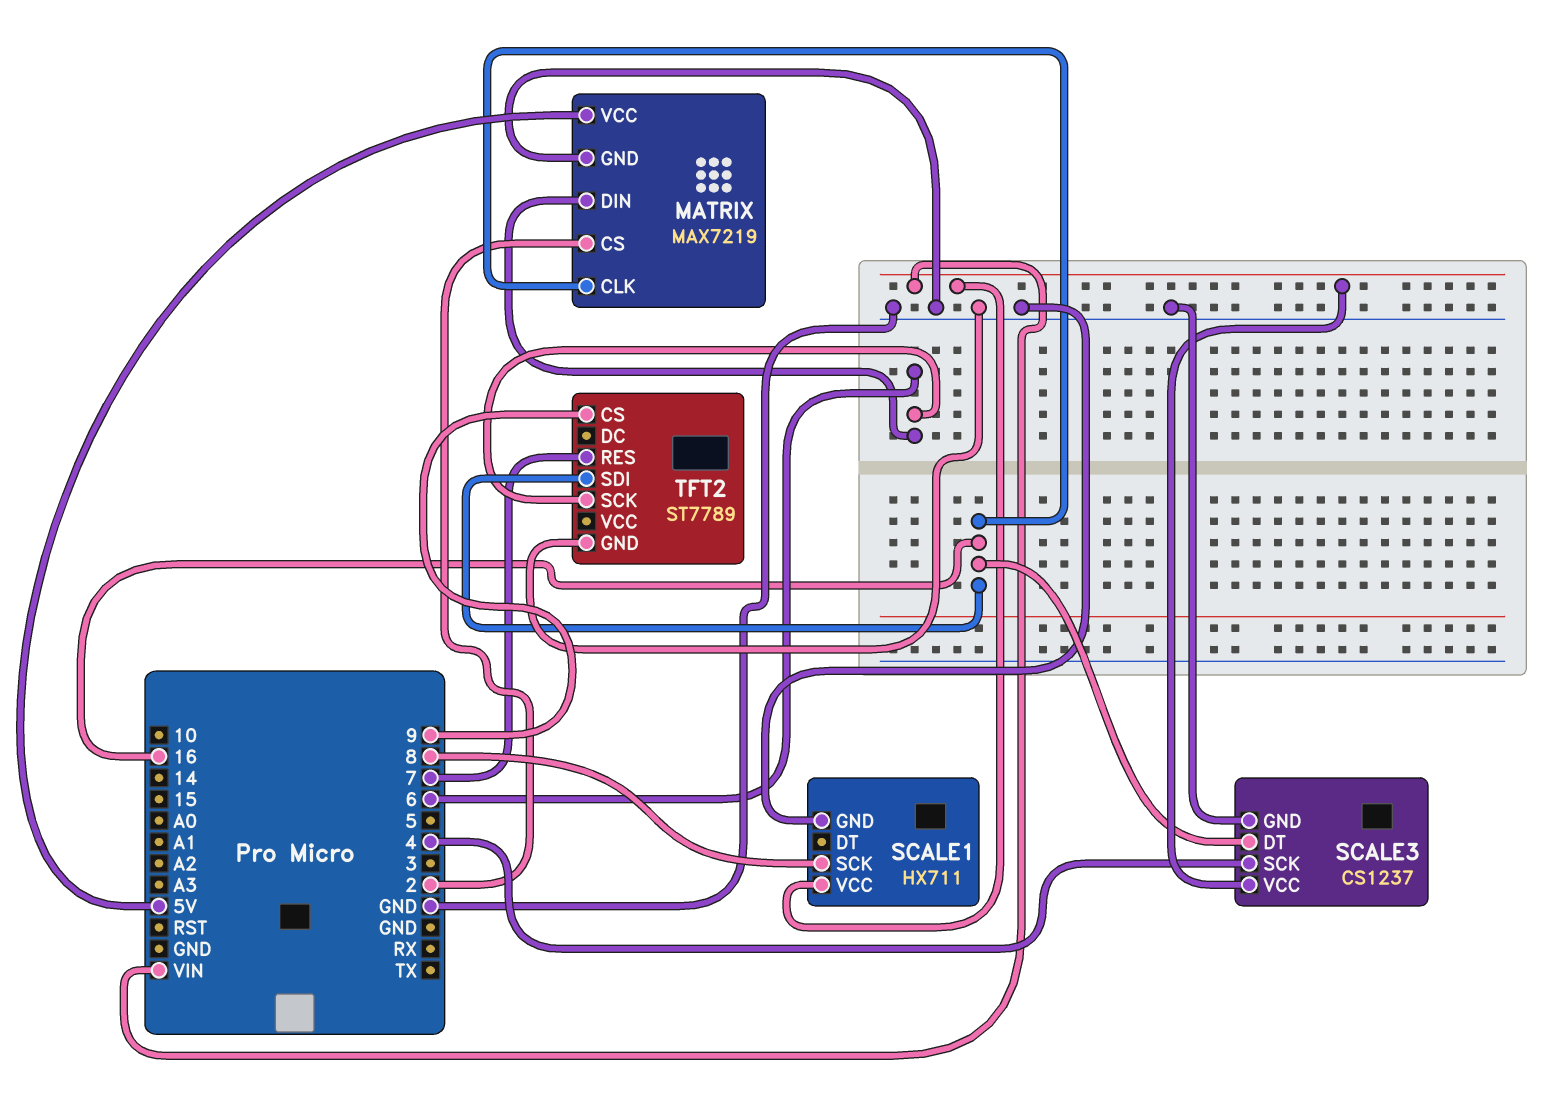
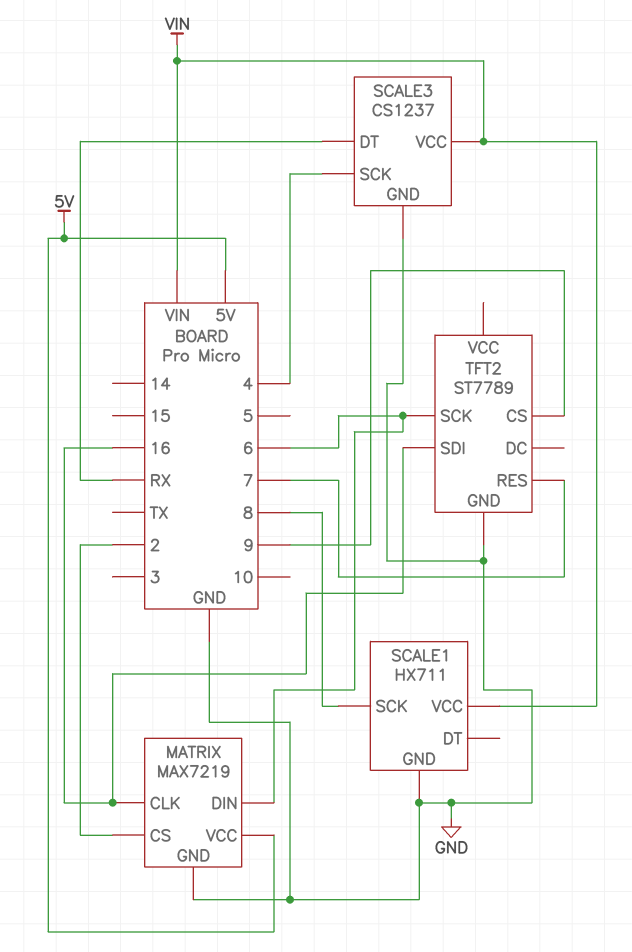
SCALE3 pin DT: 16 -> RX

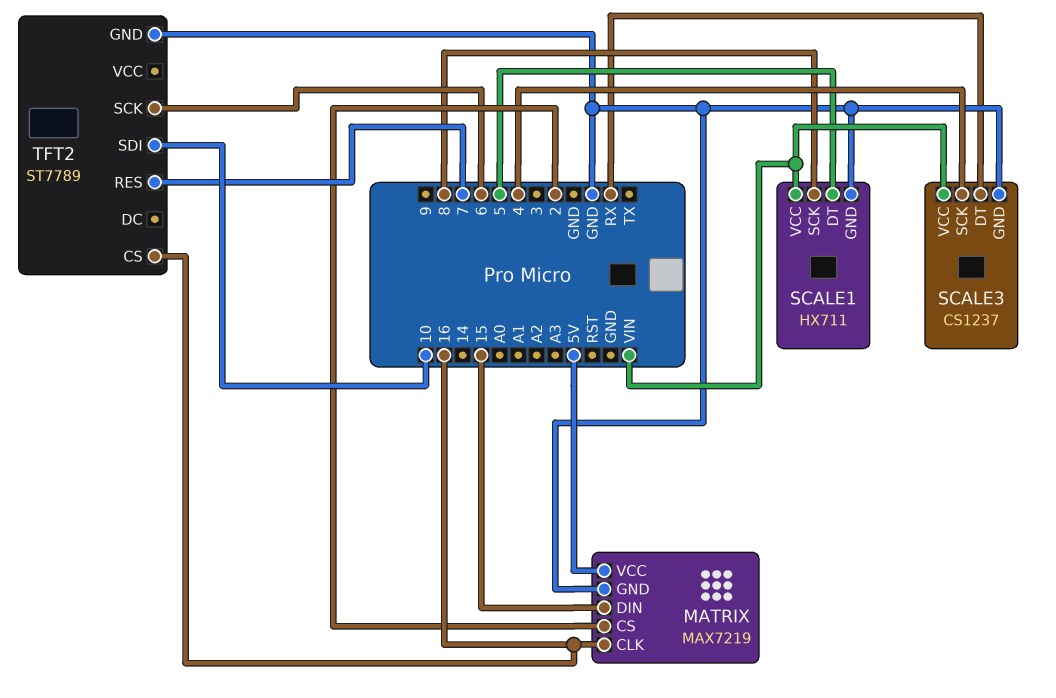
MATRIX pin DIN: 6 -> 15
SCALE1 pin DT: none -> 5
TFT2 pin CS: 9 -> 16
TFT2 pin SDI: 16 -> 10

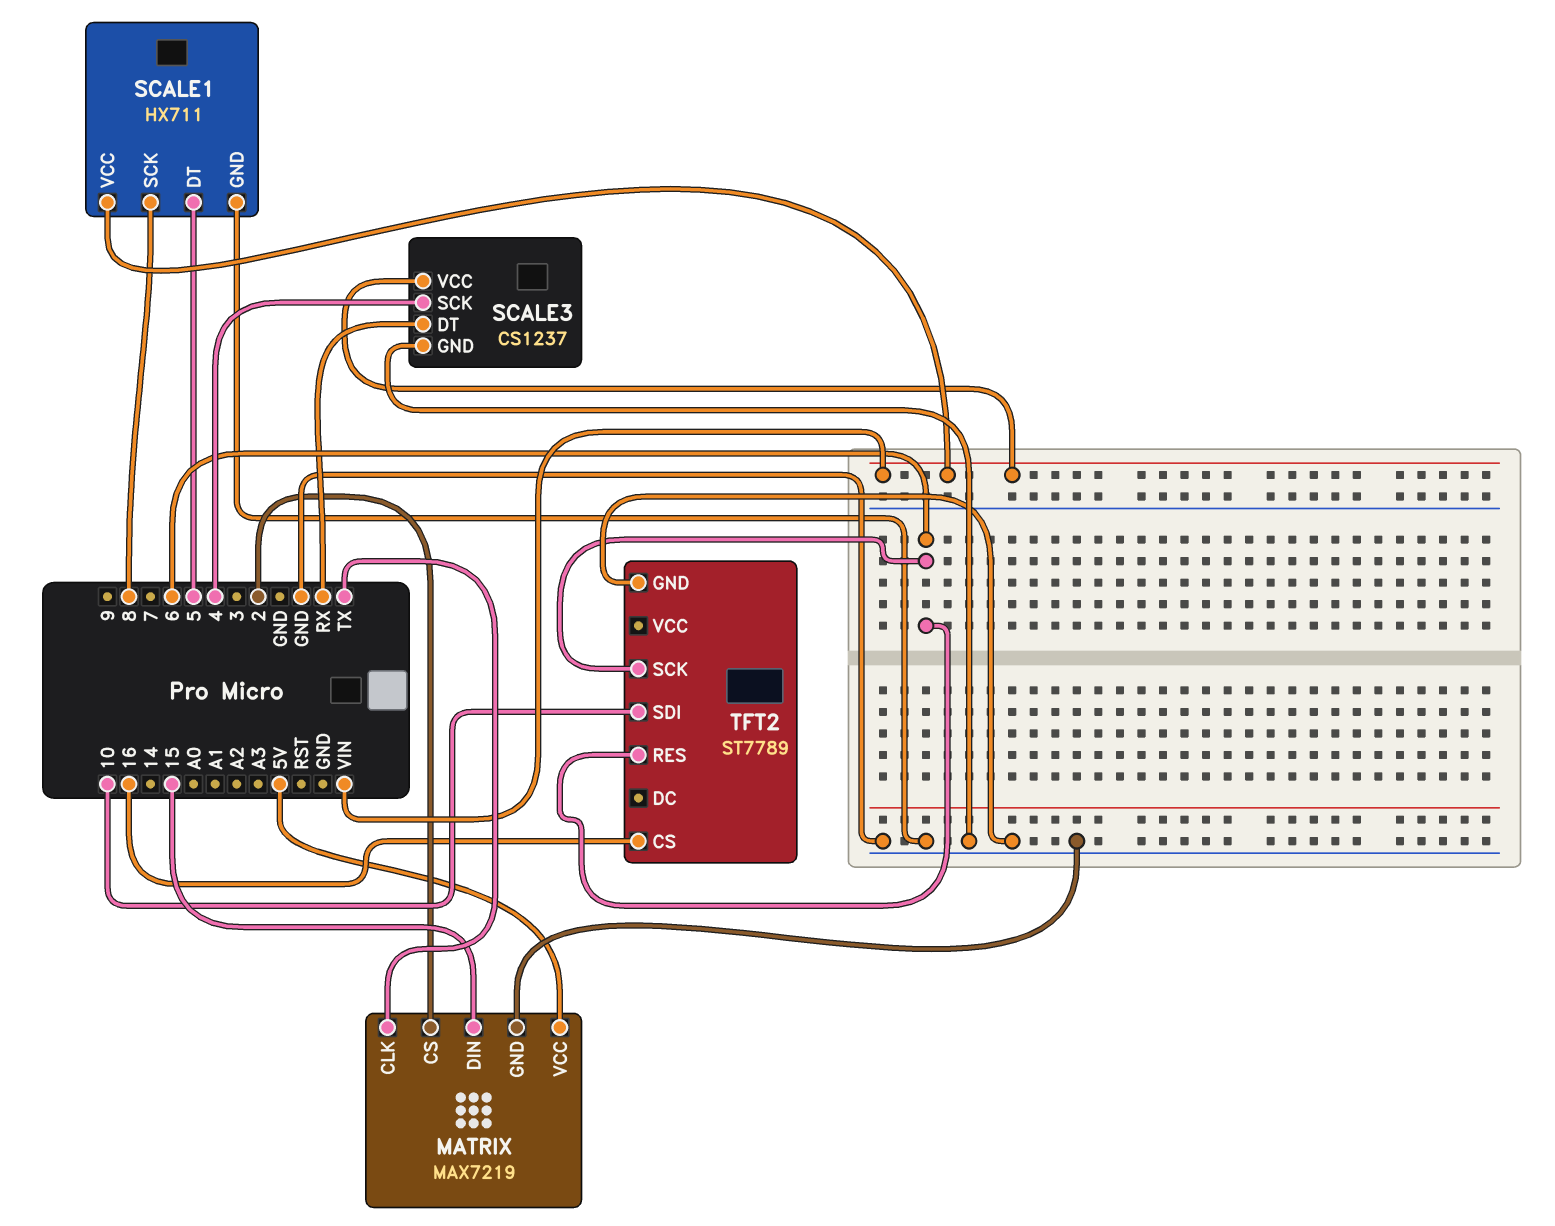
MATRIX pin CLK: 16 -> TX
TFT2 pin RES: 7 -> 6

